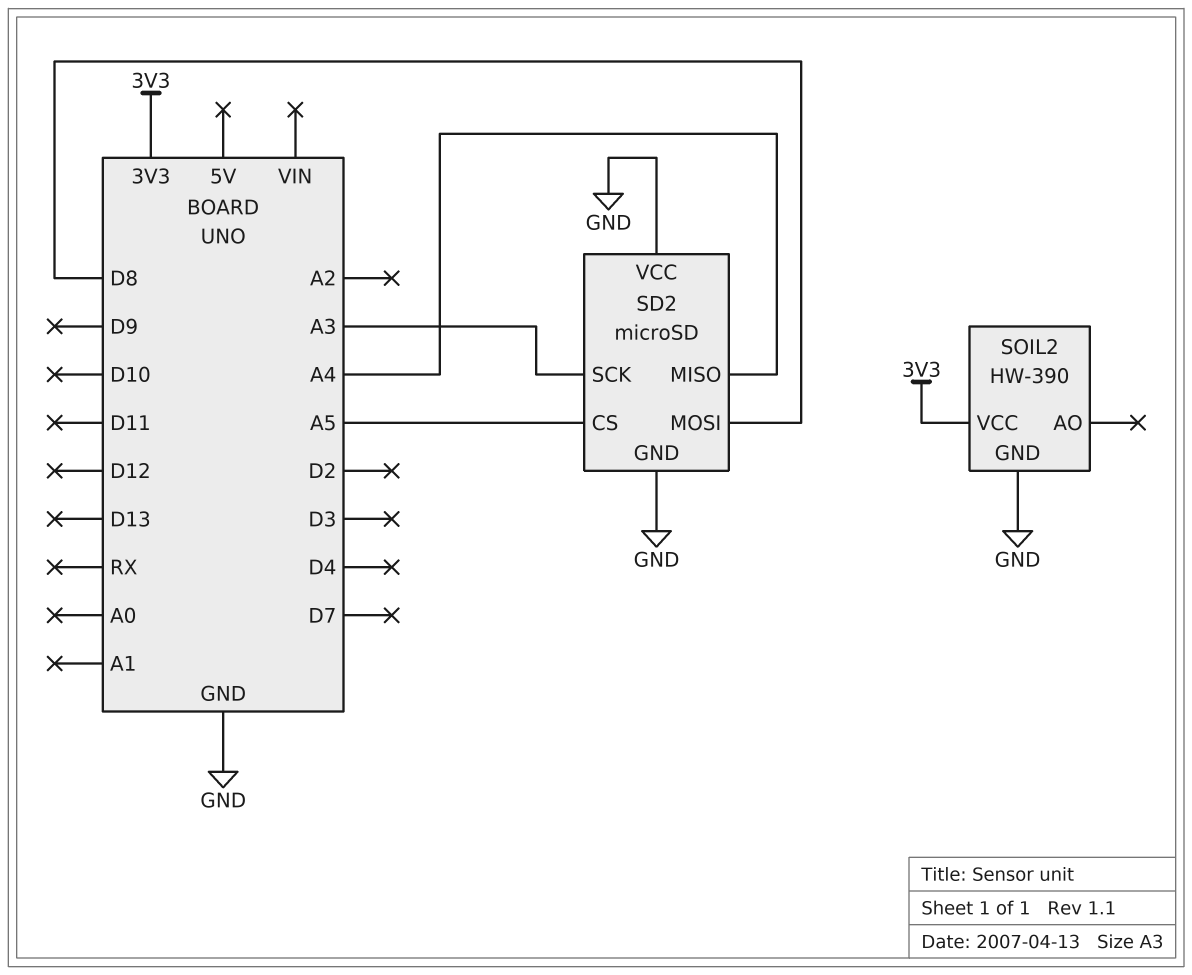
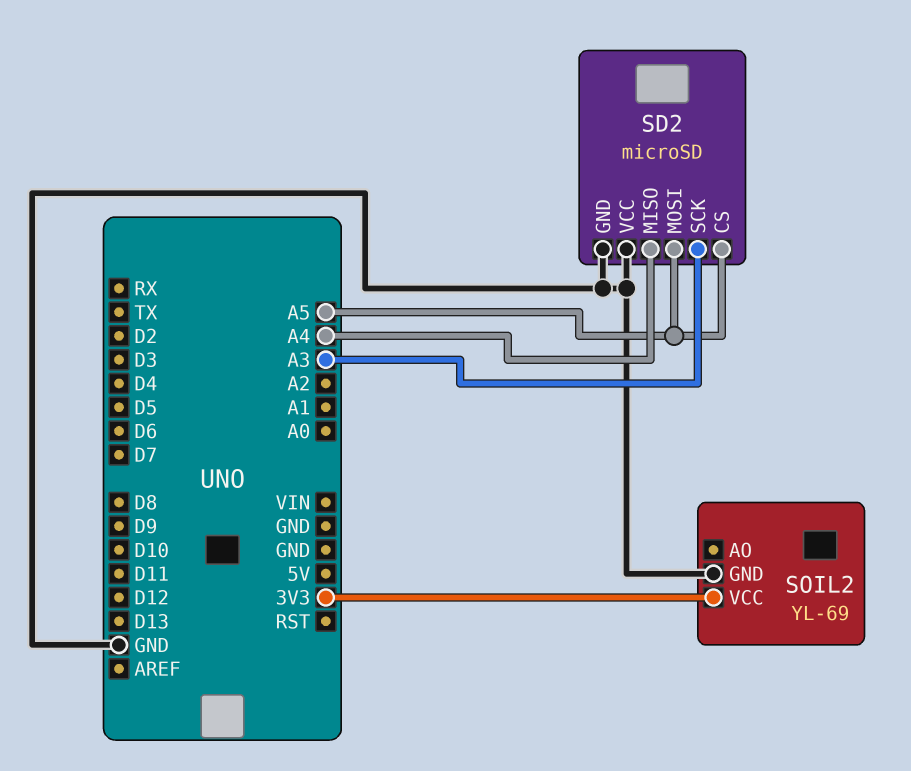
SD2 pin MOSI: D8 -> A5
SOIL2: HW-390 -> YL-69

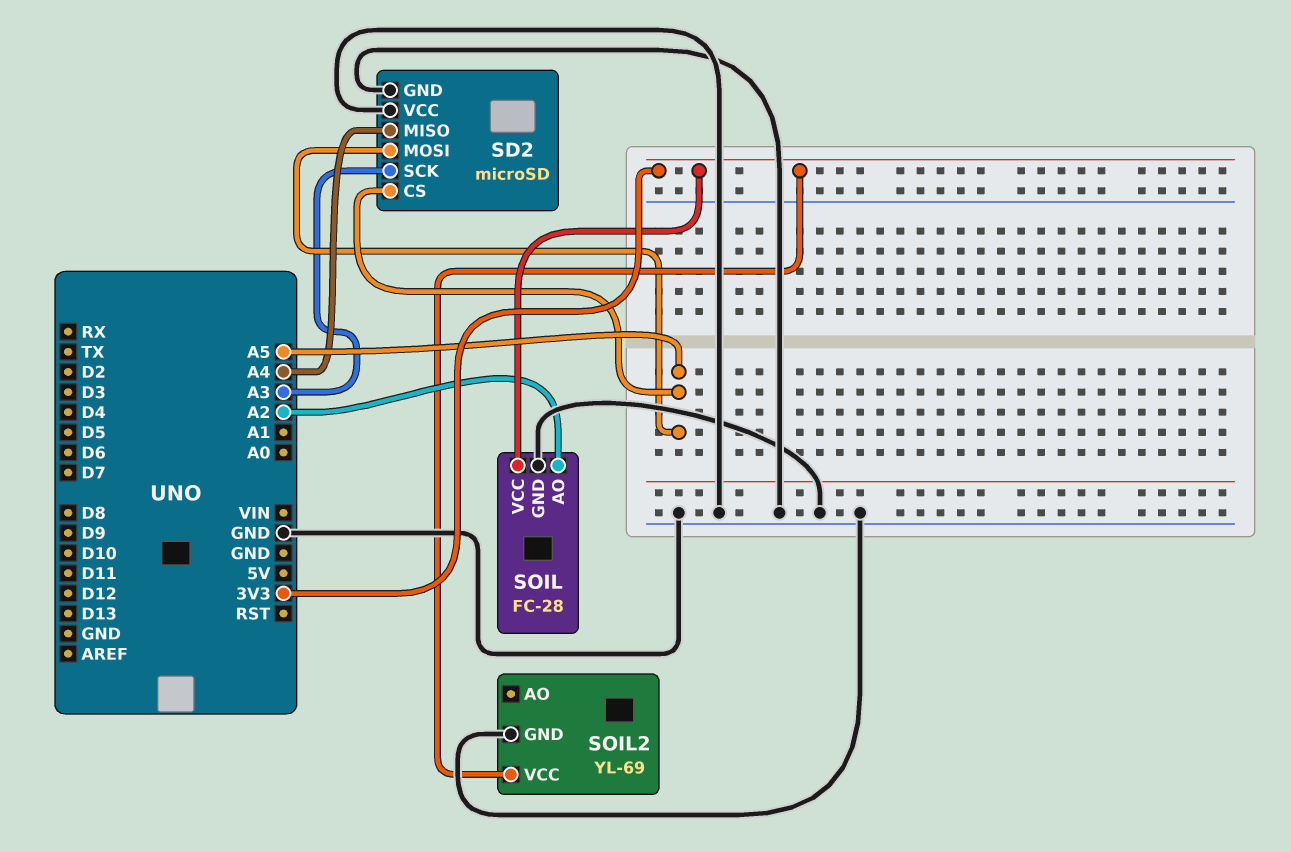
SOIL: none -> FC-28
SOIL pin AO: none -> A2
SOIL pin GND: none -> GND
SOIL pin VCC: none -> 3V3

